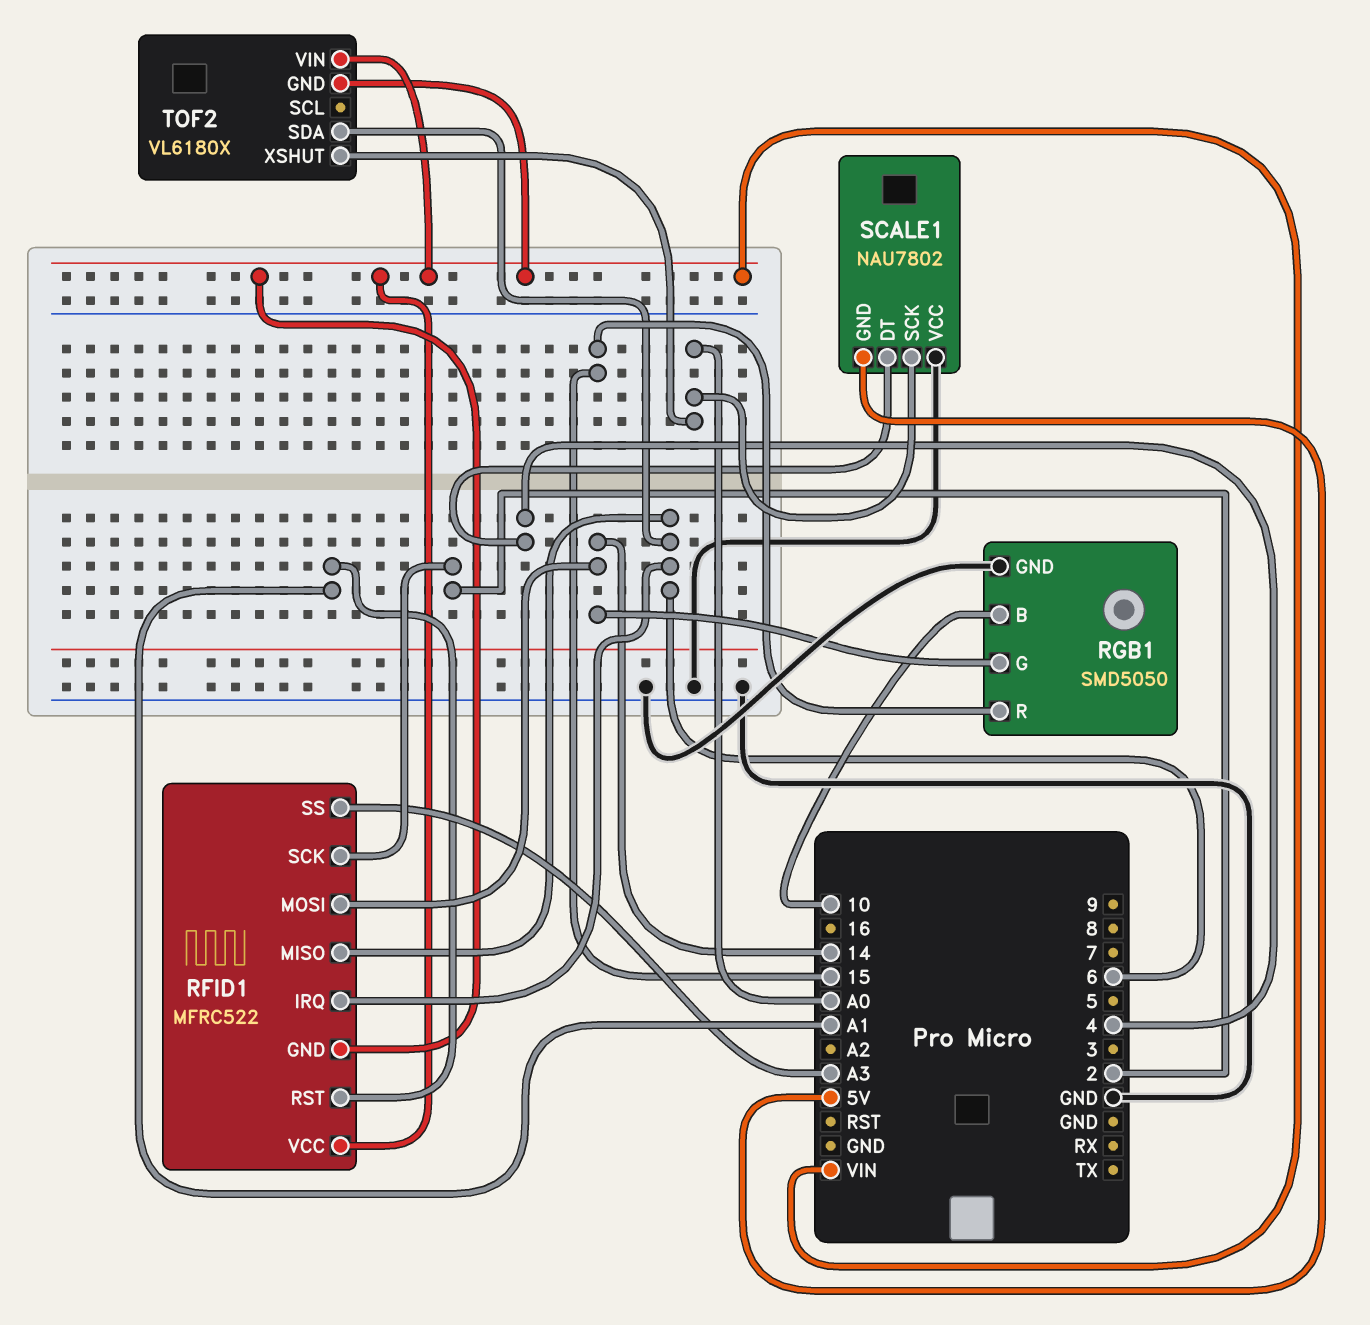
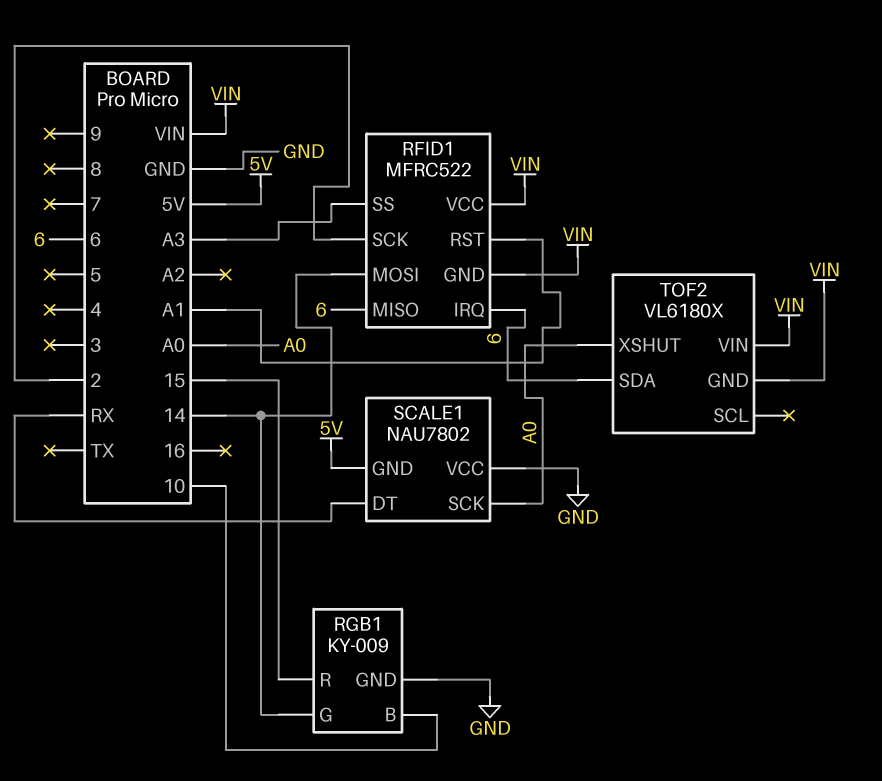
RGB1: SMD5050 -> KY-009
SCALE1 pin DT: 4 -> RX

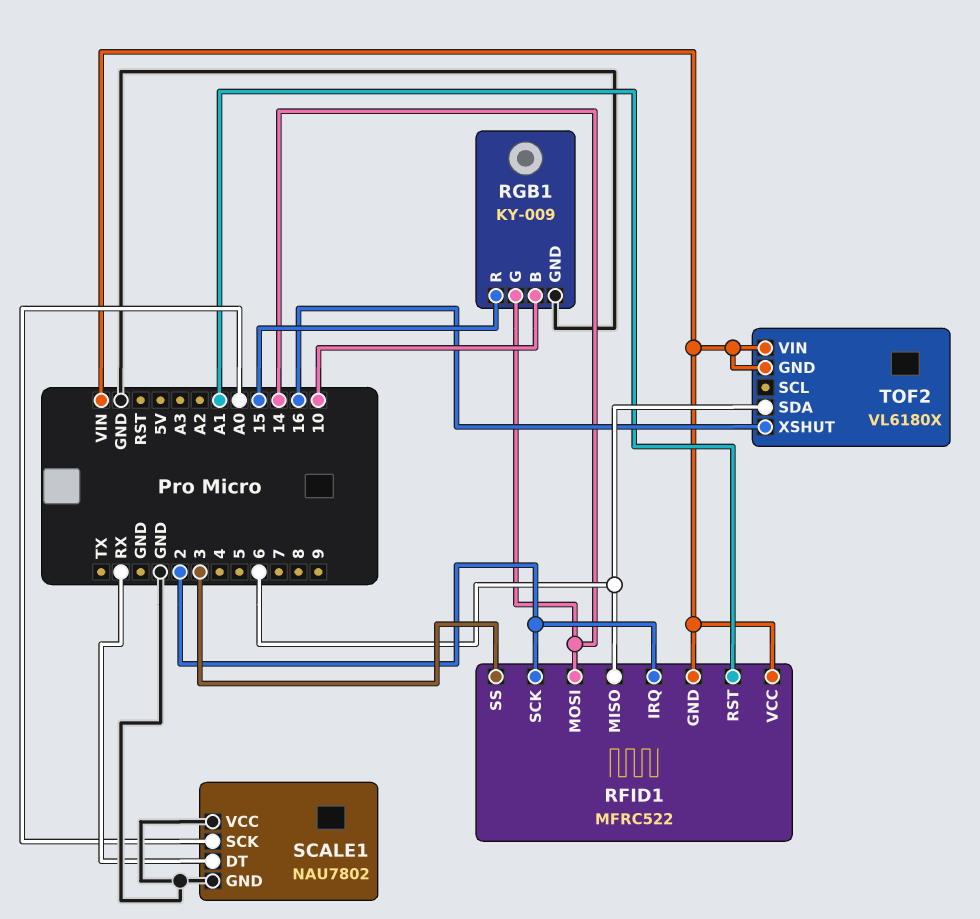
RFID1 pin IRQ: 6 -> 2
RFID1 pin SS: A3 -> 3
SCALE1 pin GND: 5V -> GND
TOF2 pin XSHUT: A0 -> 16

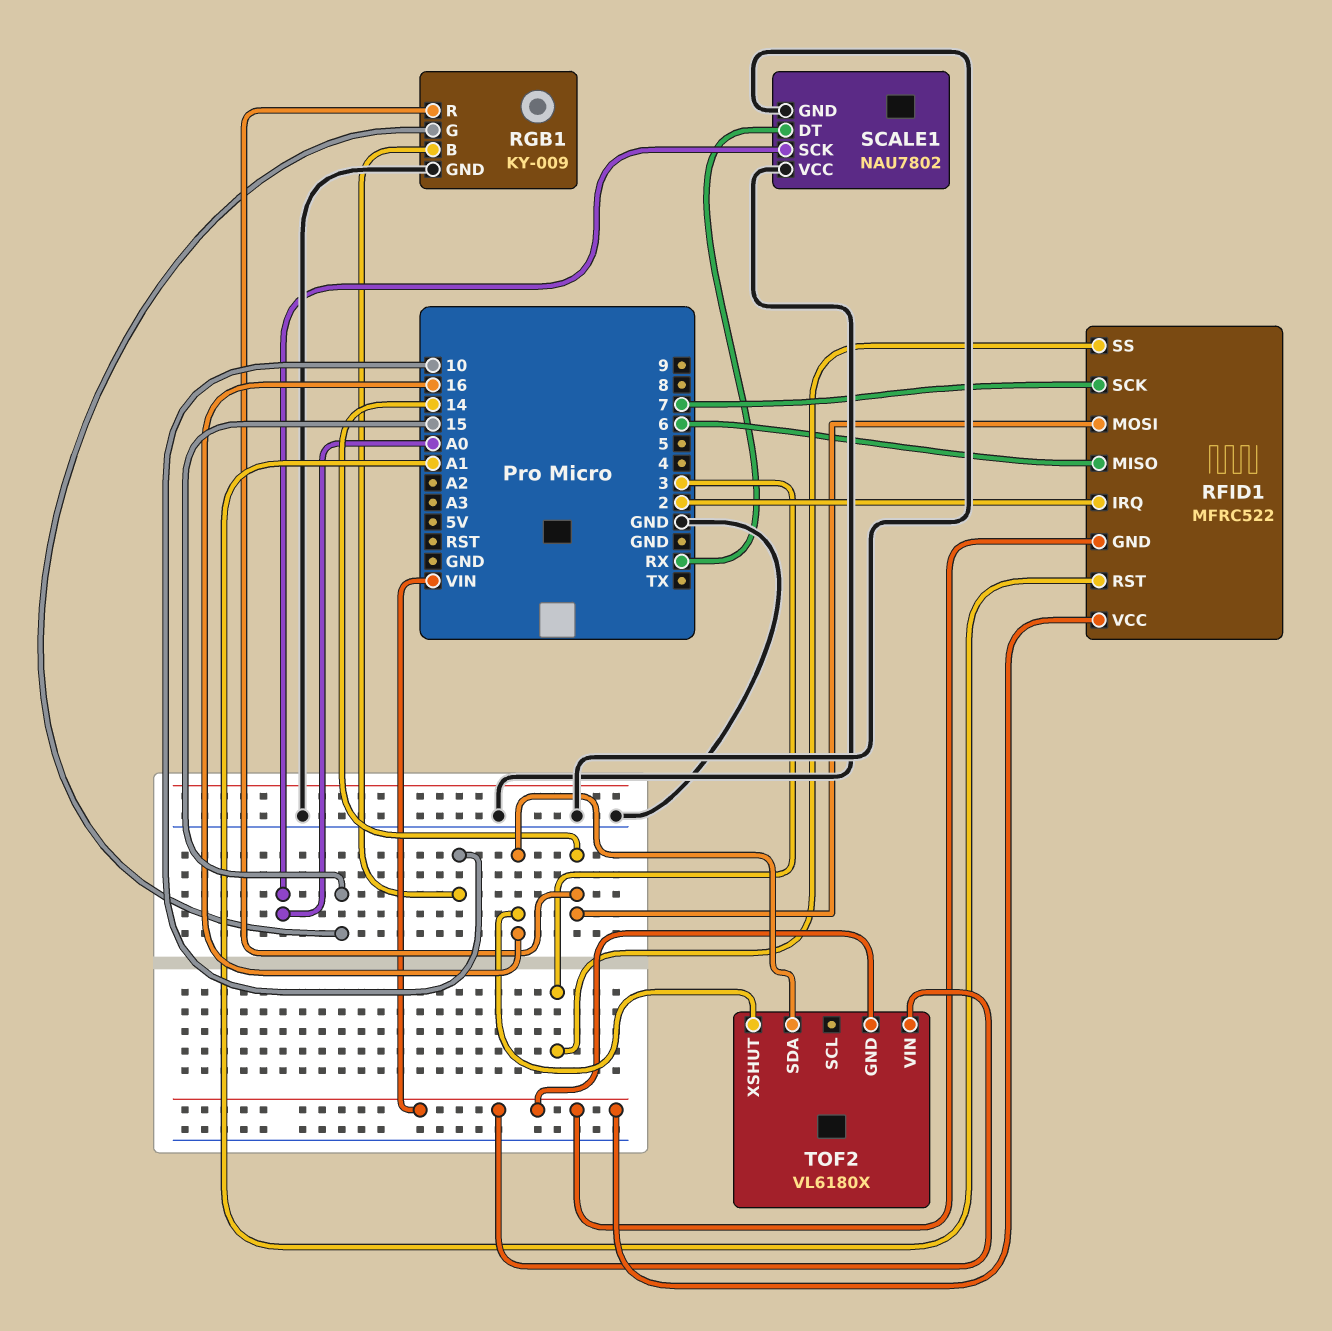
RFID1 pin SCK: 2 -> 7
RGB1 pin G: 14 -> 15
RGB1 pin R: 15 -> 14
TOF2 pin SDA: 6 -> 16

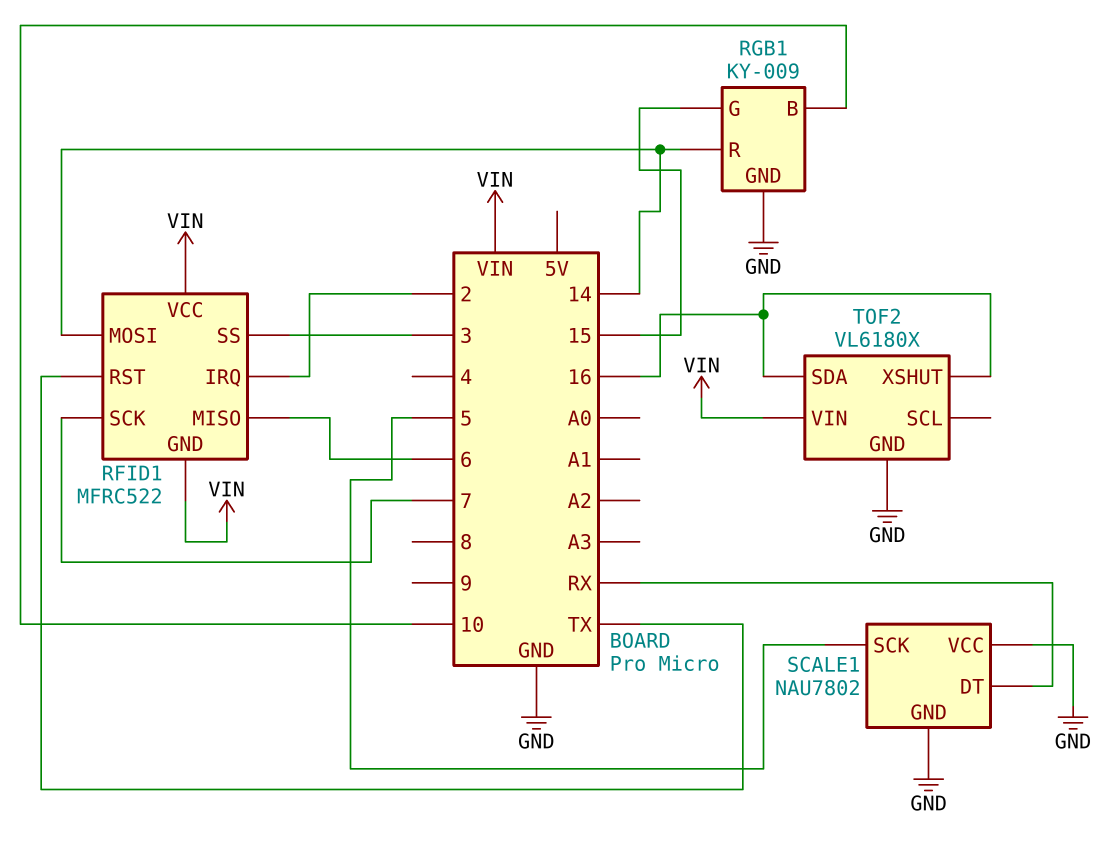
RFID1 pin RST: A1 -> TX
SCALE1 pin SCK: A0 -> 5
TOF2 pin GND: VIN -> GND

